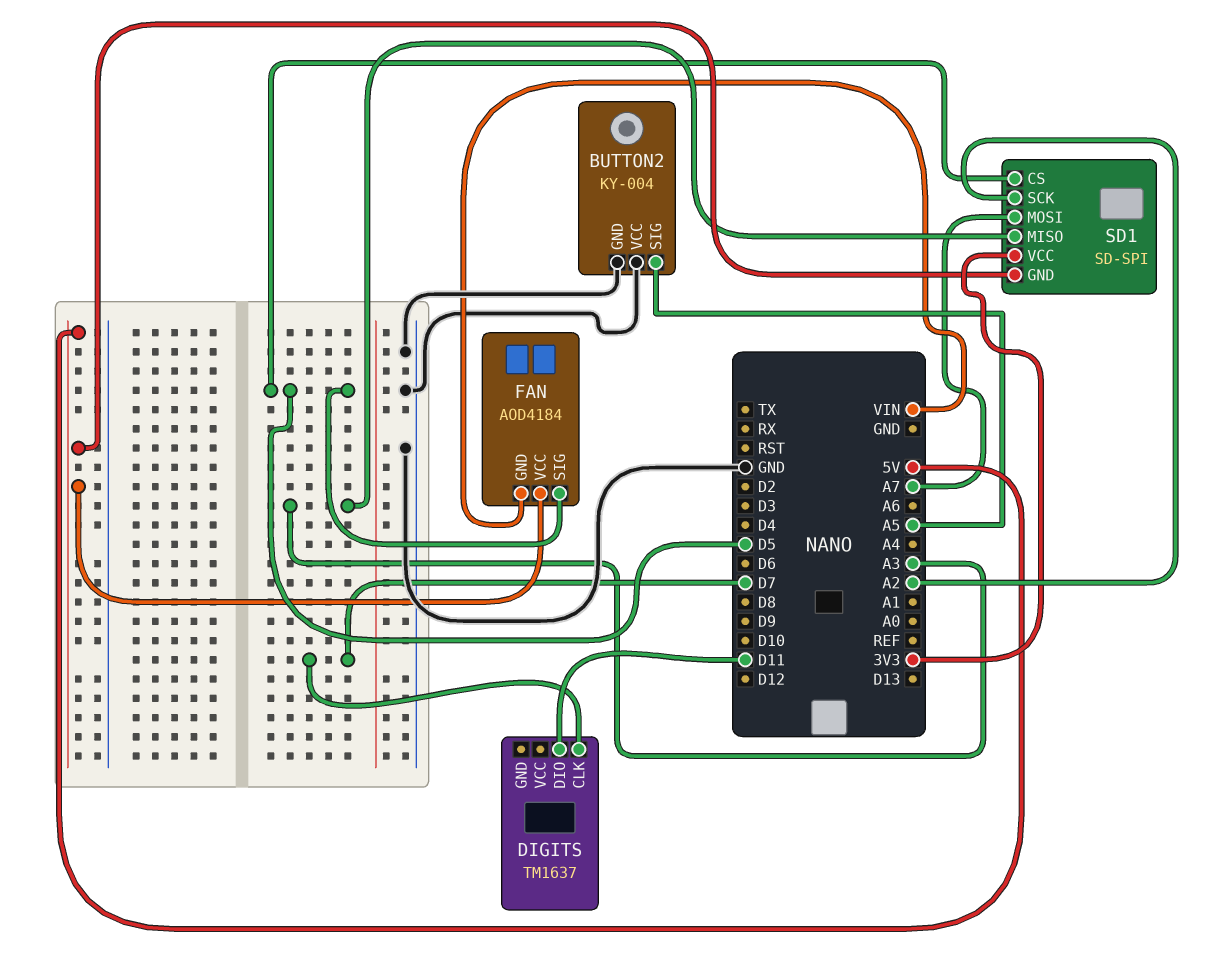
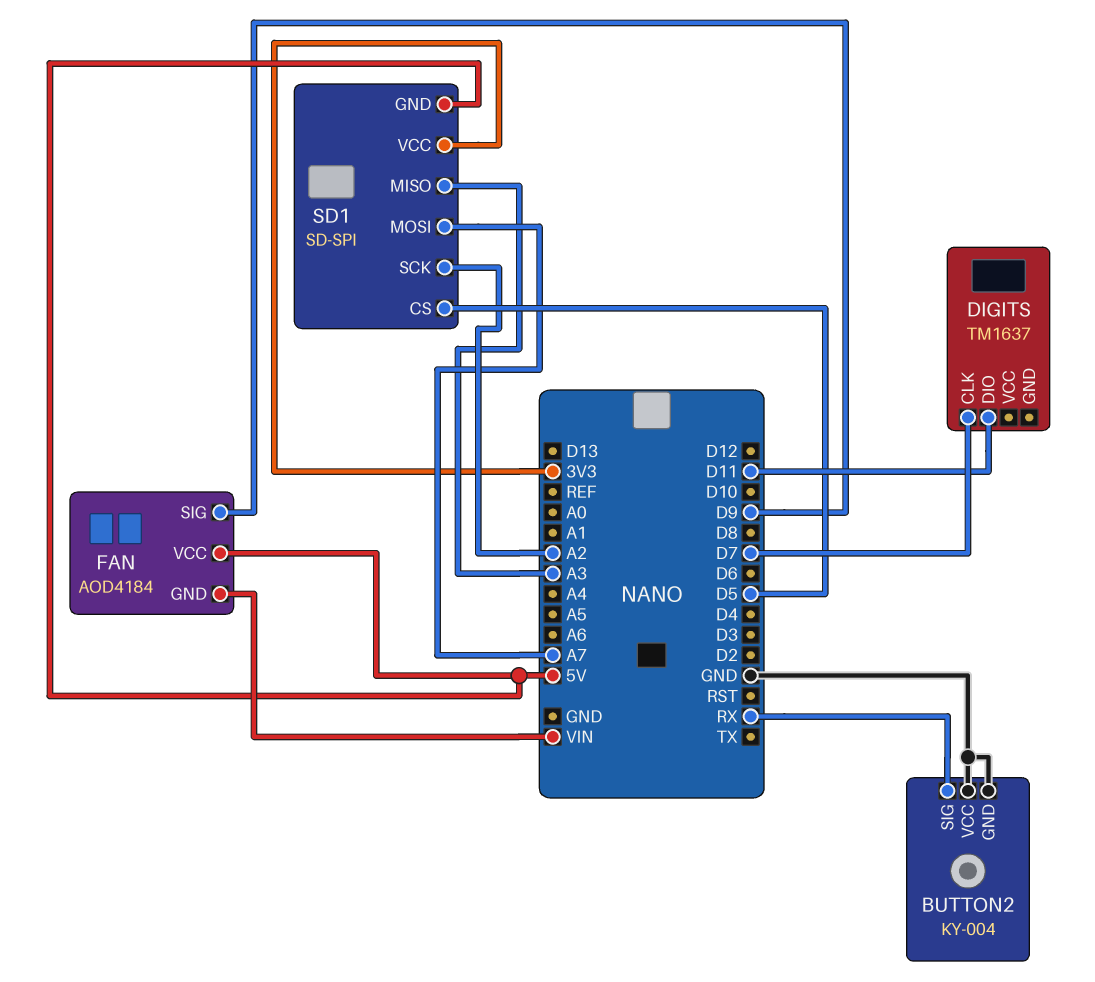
BUTTON2 pin SIG: A5 -> RX
FAN pin SIG: D5 -> D9

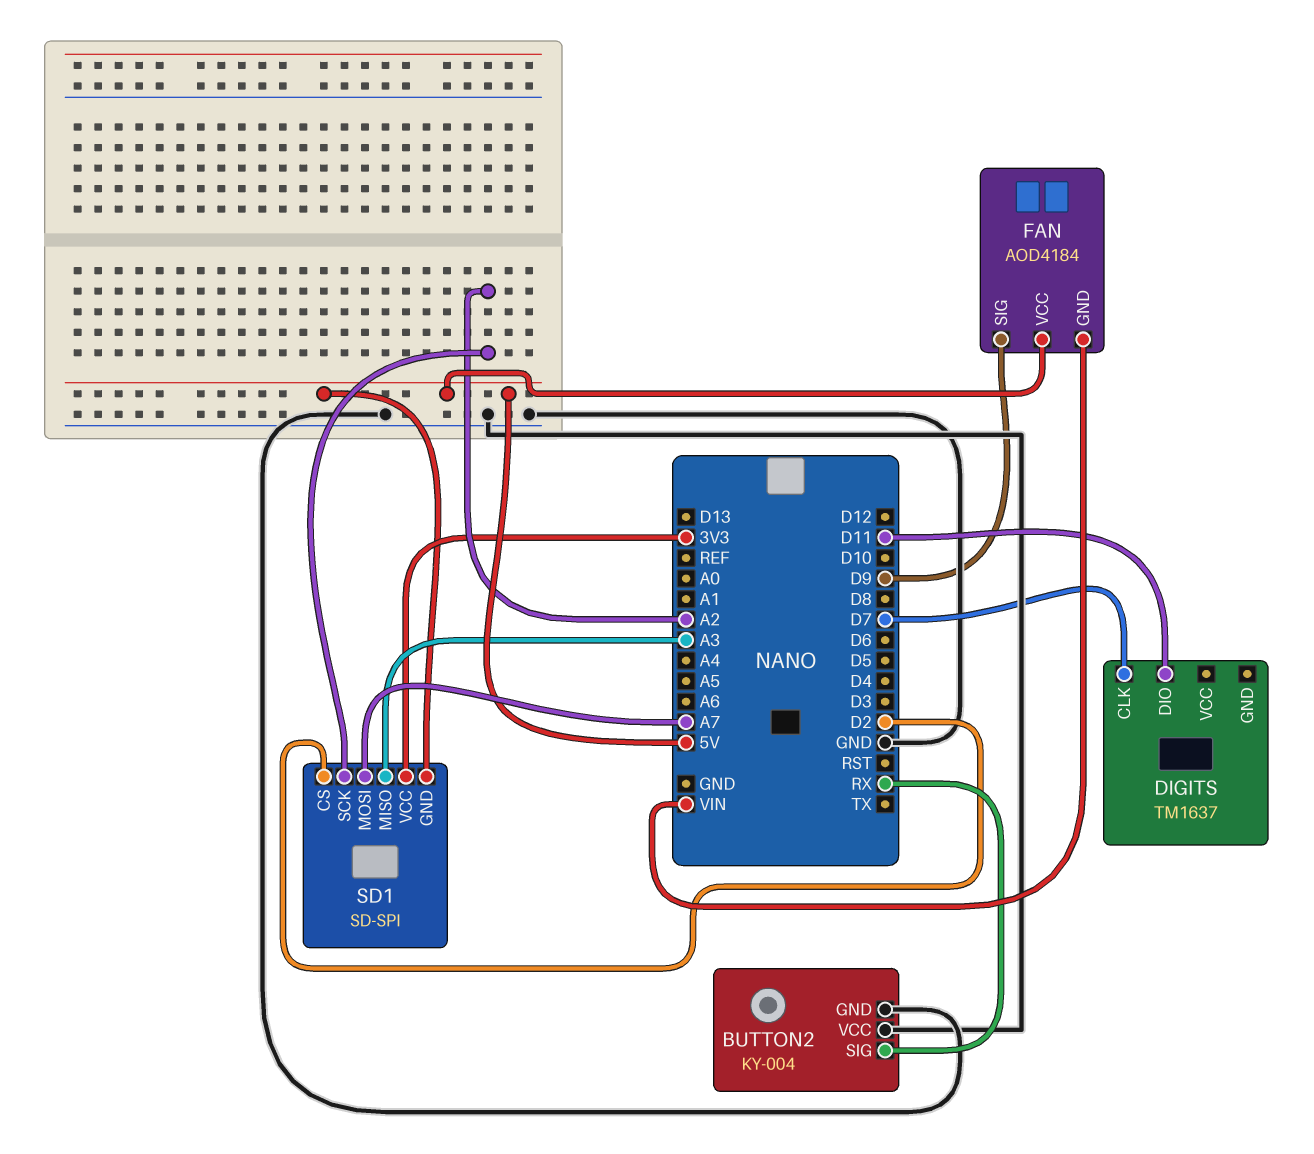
SD1 pin CS: D5 -> D2

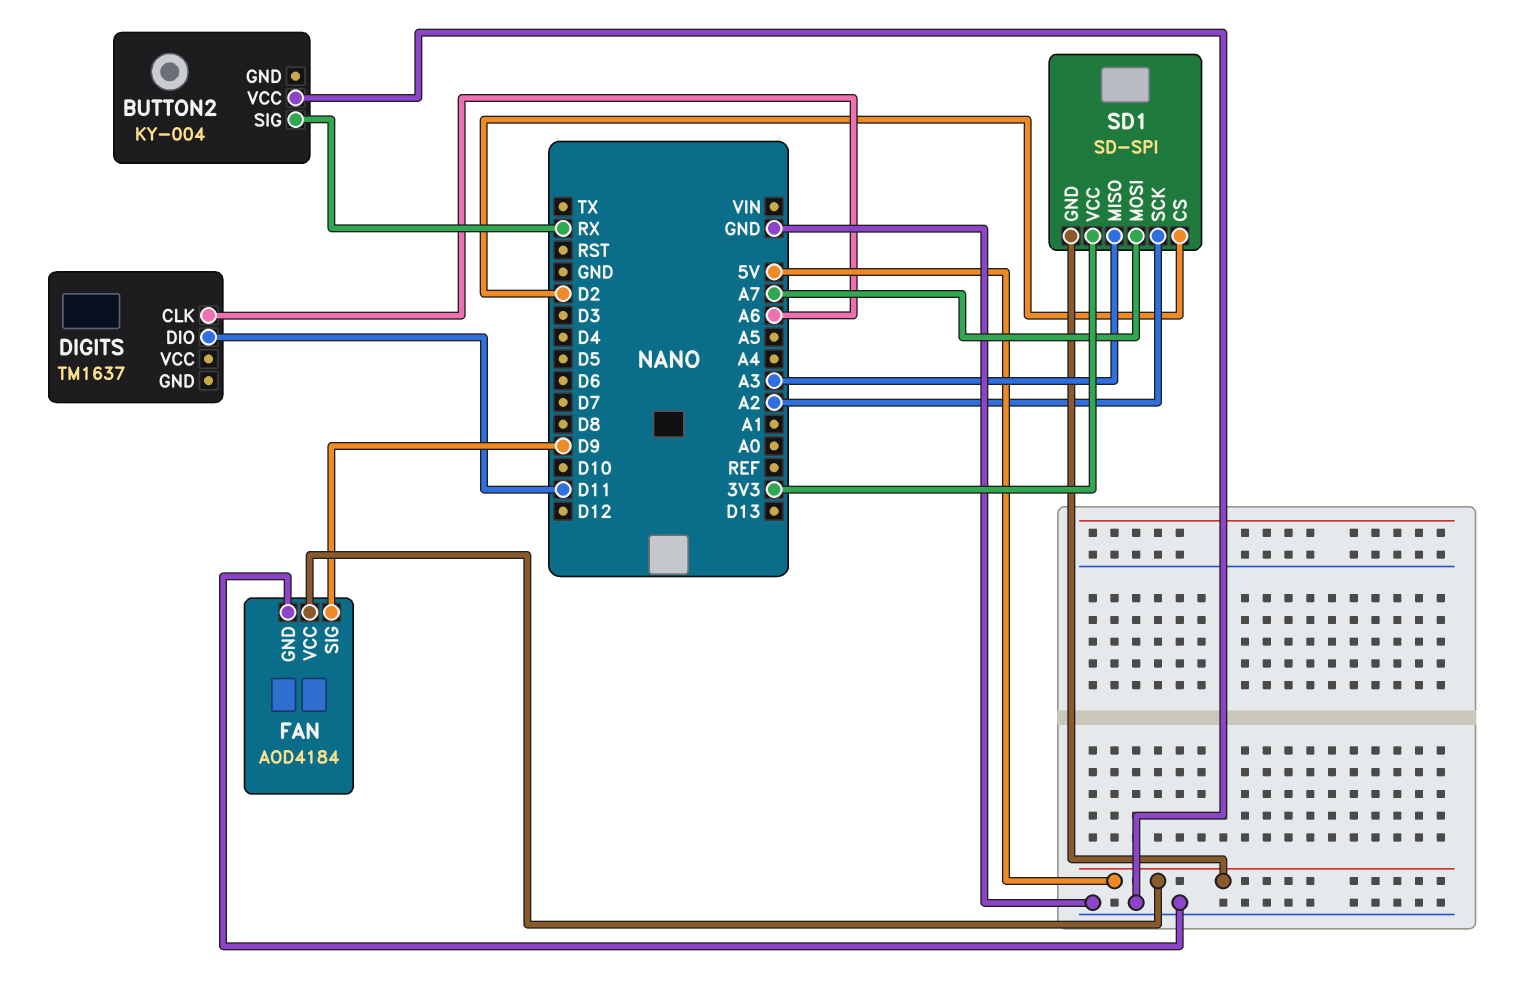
BUTTON2 pin GND: GND -> none
DIGITS pin CLK: D7 -> A6
FAN pin GND: VIN -> GND

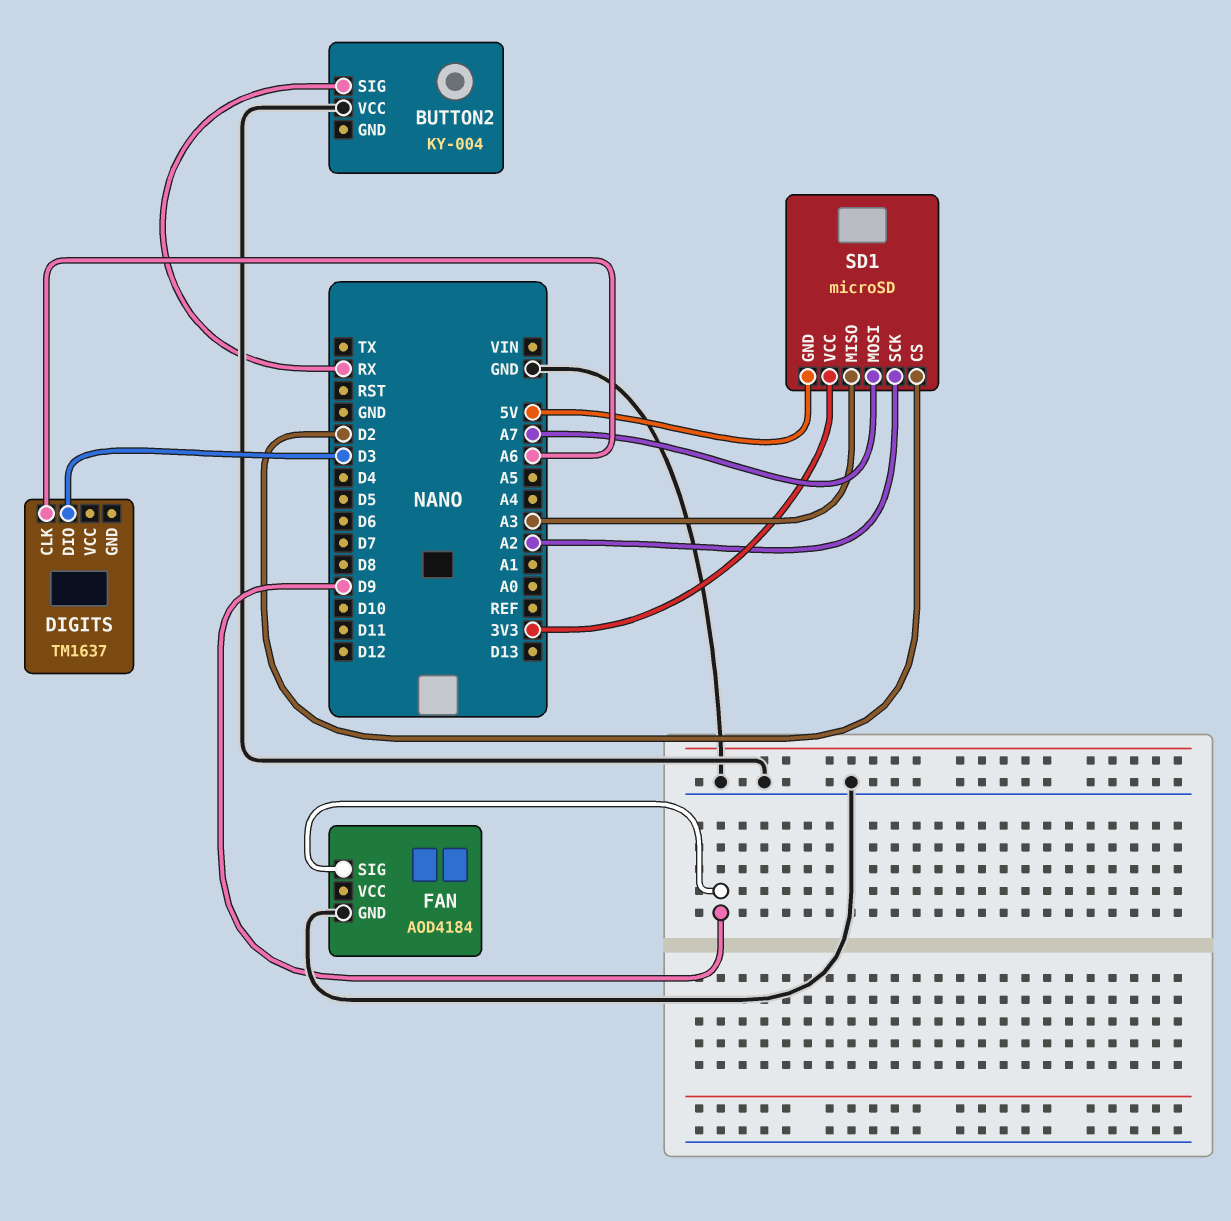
DIGITS pin DIO: D11 -> D3
FAN pin VCC: 5V -> none
SD1: SD-SPI -> microSD

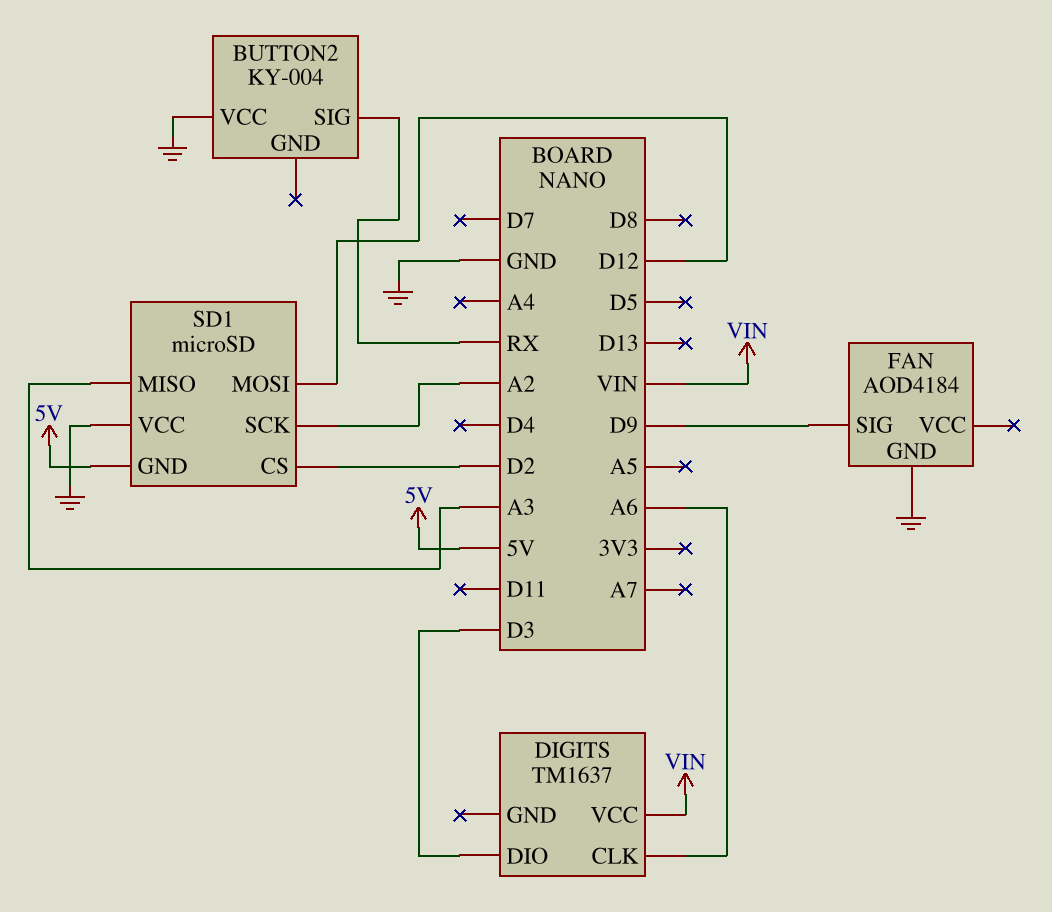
DIGITS pin VCC: none -> VIN
SD1 pin MOSI: A7 -> D12
SD1 pin VCC: 3V3 -> GND

